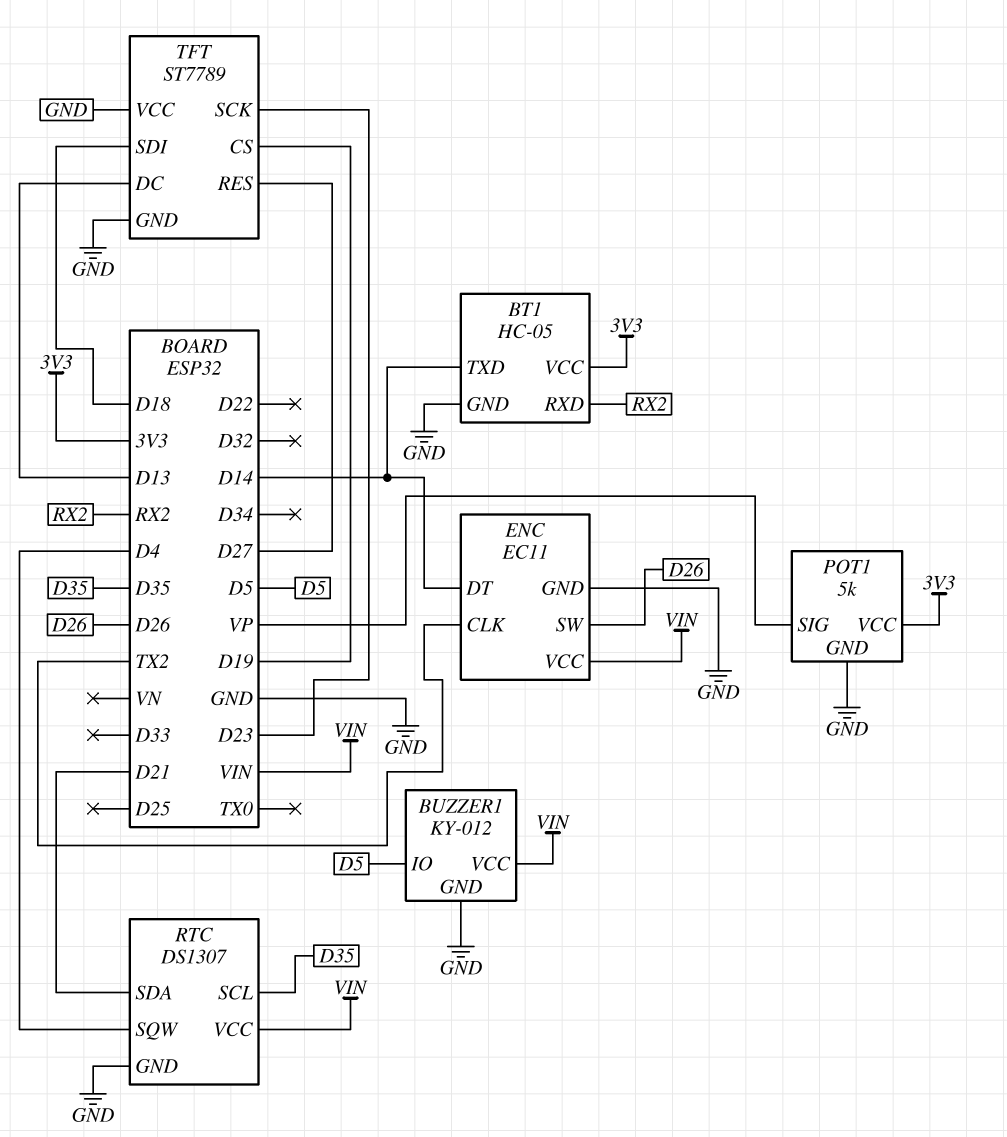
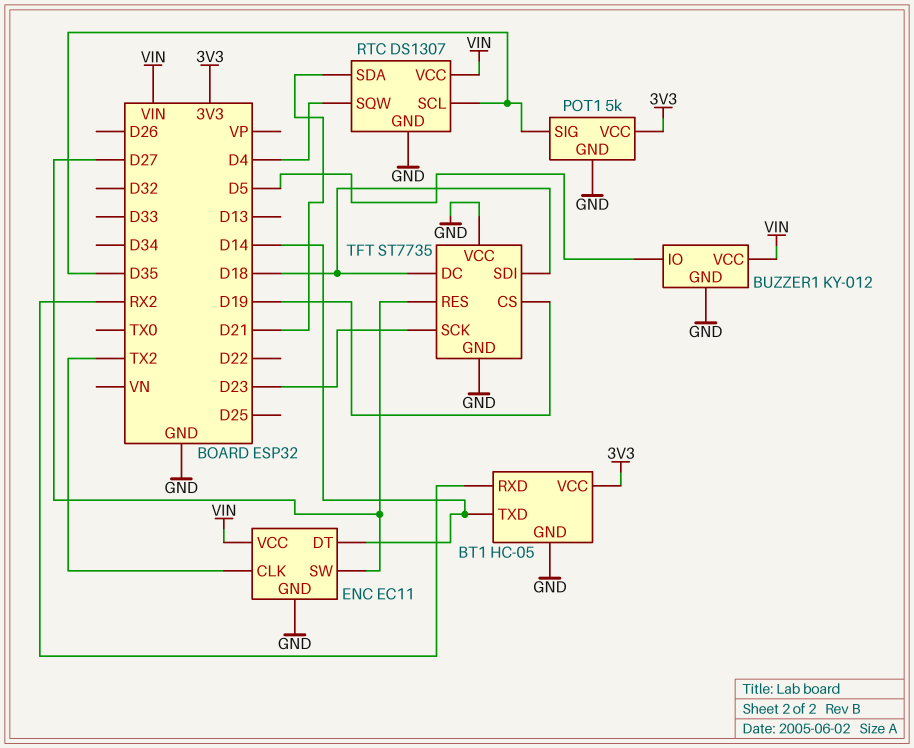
ENC pin SW: D26 -> D27
POT1 pin SIG: VP -> D35
TFT: ST7789 -> ST7735
TFT pin DC: D13 -> D18

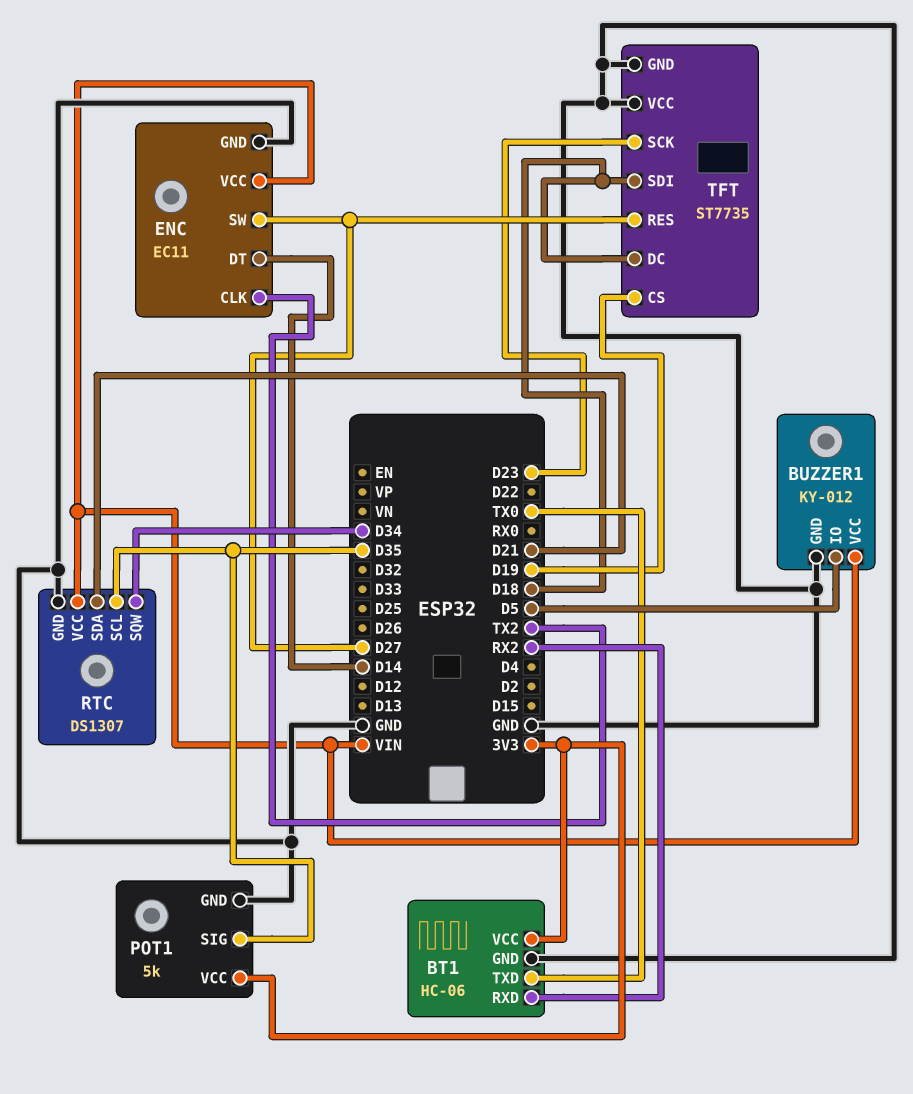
BT1: HC-05 -> HC-06
BT1 pin TXD: D14 -> TX0
RTC pin SQW: D4 -> D34

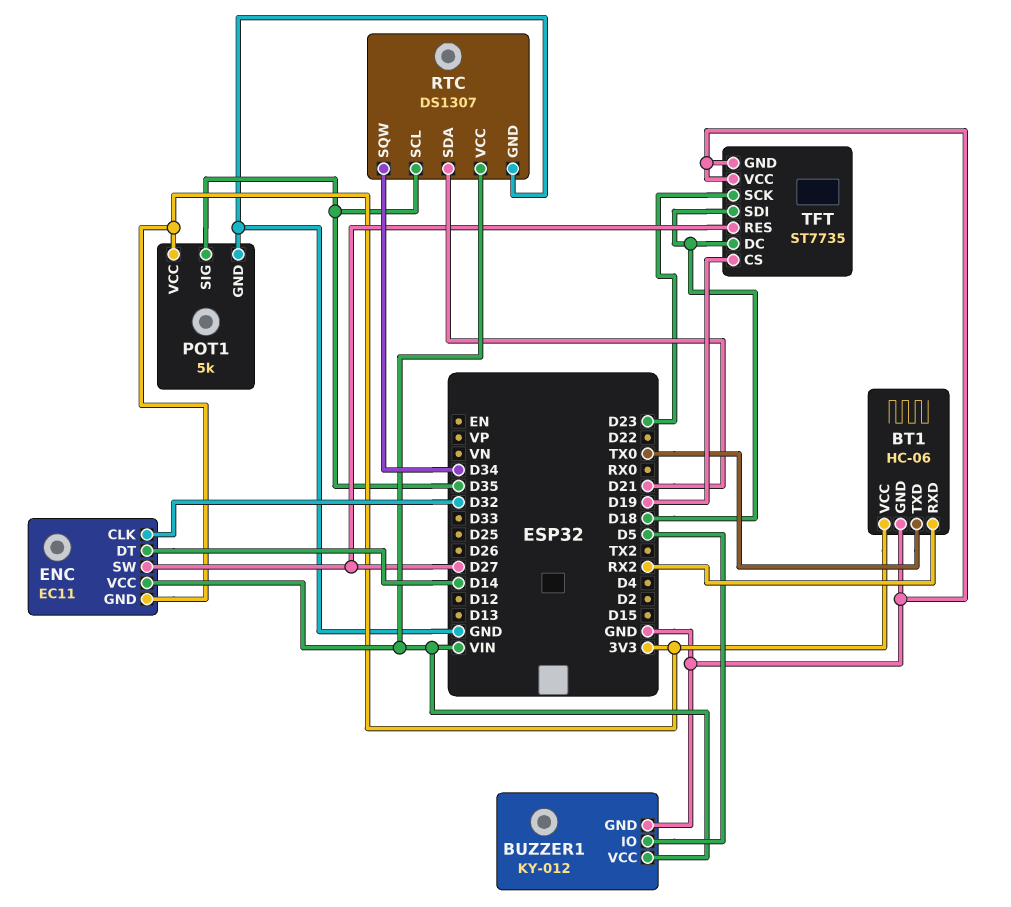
ENC pin CLK: TX2 -> D32
ENC pin GND: GND -> 3V3

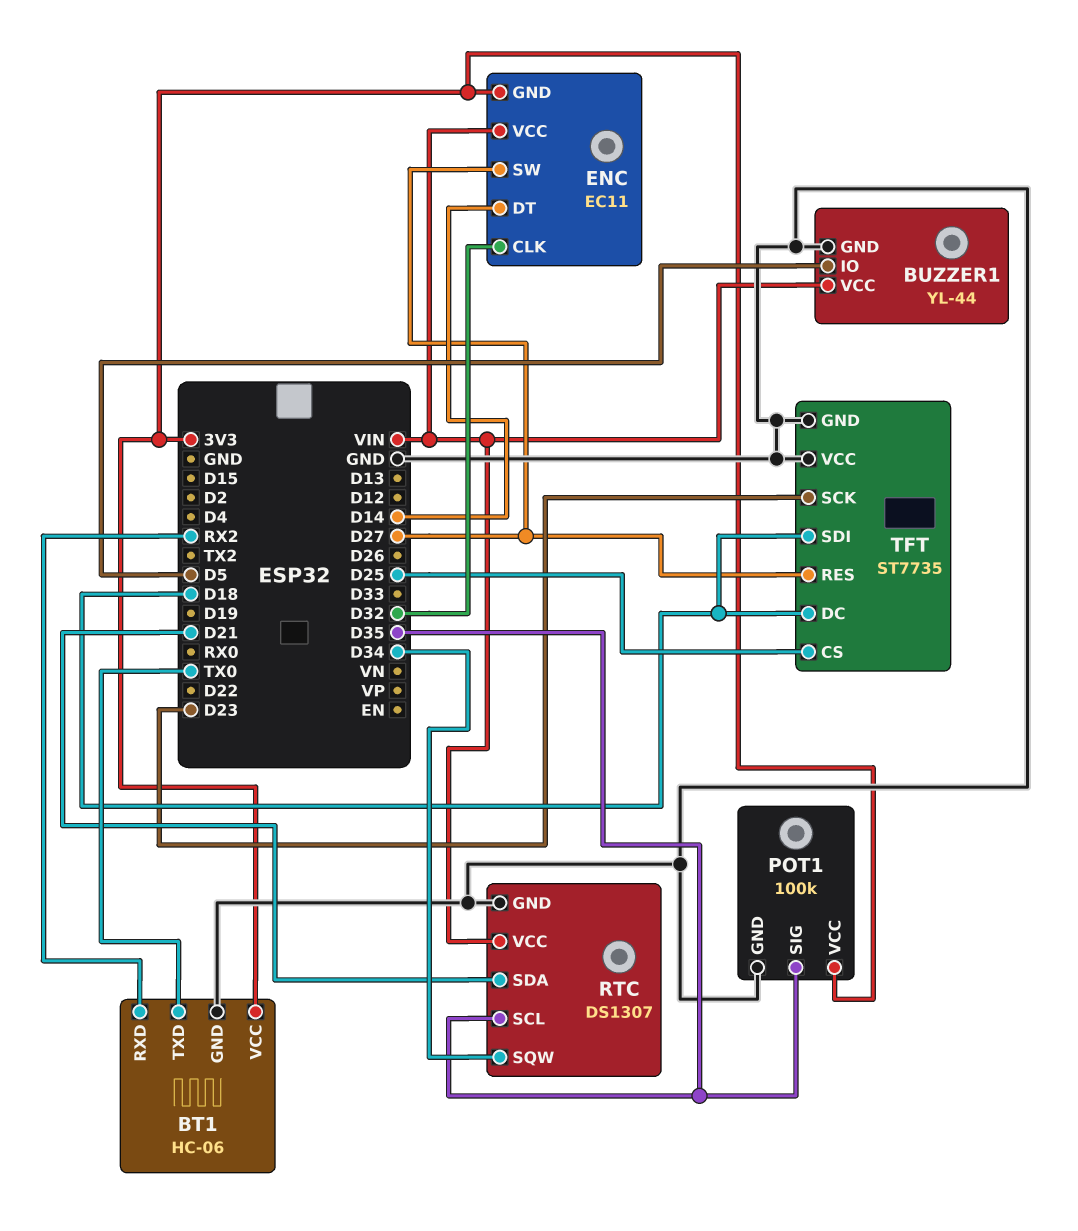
BUZZER1: KY-012 -> YL-44
POT1: 5k -> 100k
TFT pin CS: D19 -> D25

